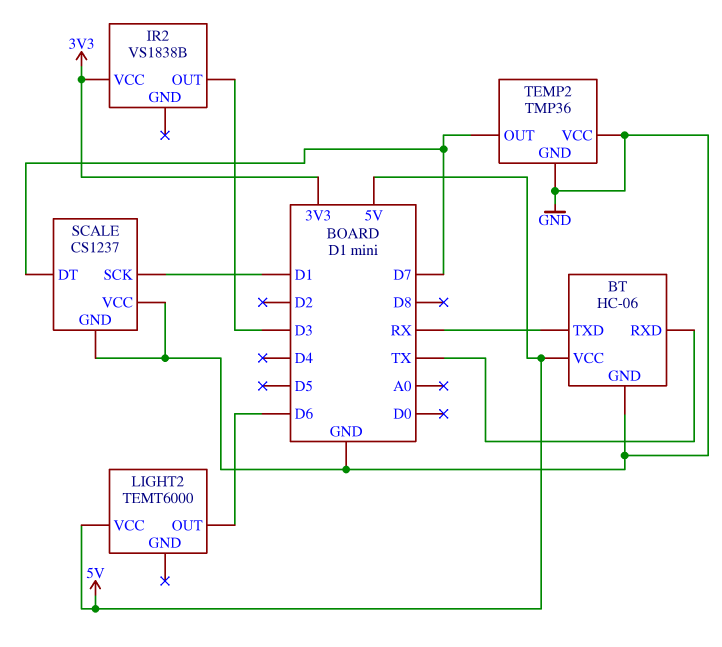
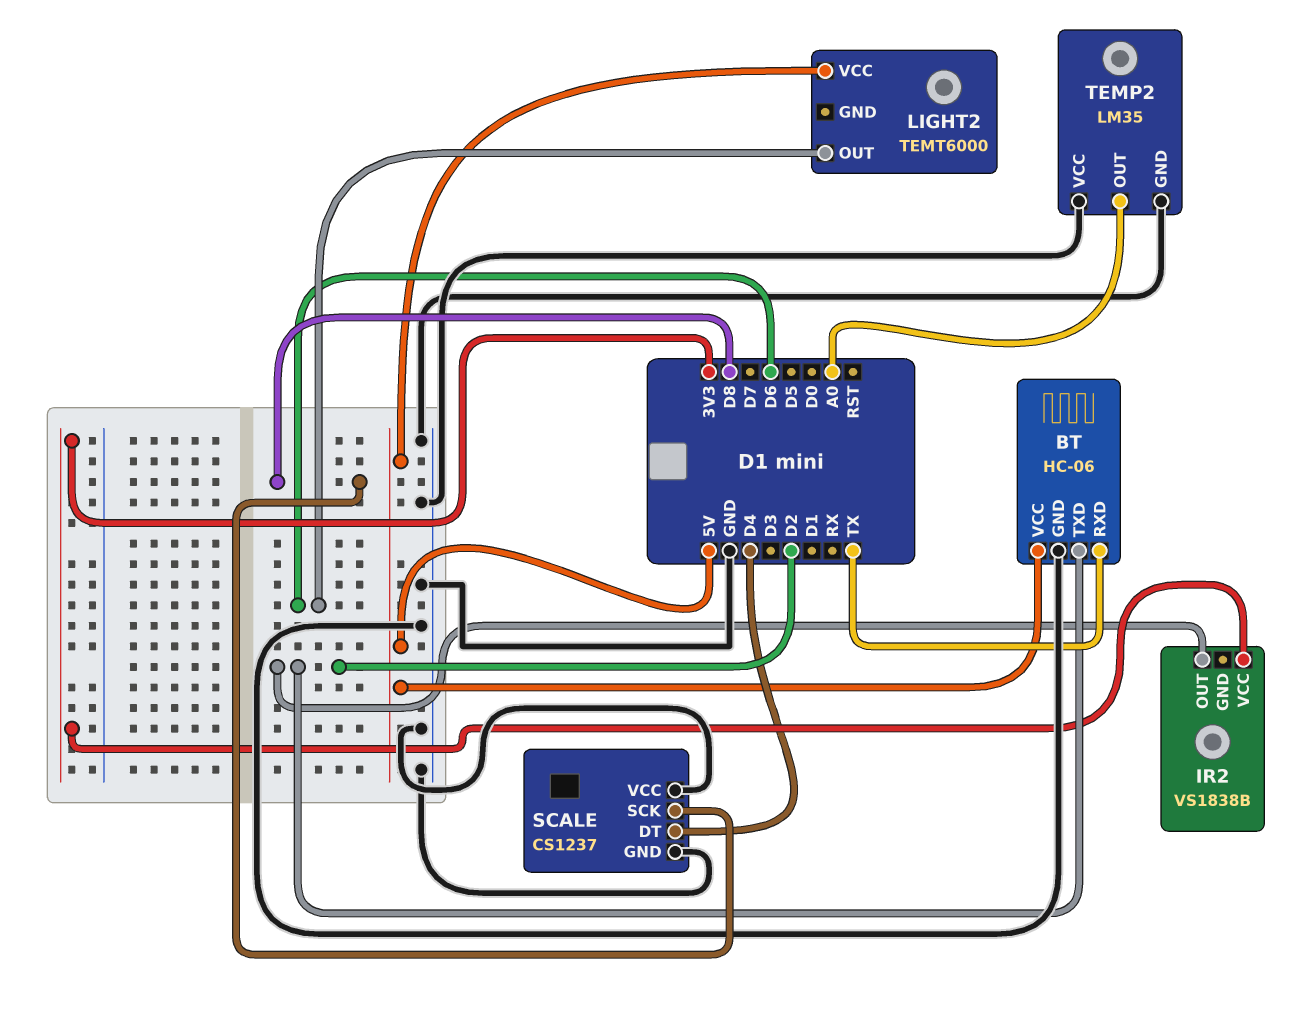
BT pin TXD: RX -> D2
IR2 pin OUT: D3 -> D2
SCALE pin DT: D7 -> D4
SCALE pin SCK: D1 -> D8
TEMP2: TMP36 -> LM35
TEMP2 pin OUT: D7 -> A0

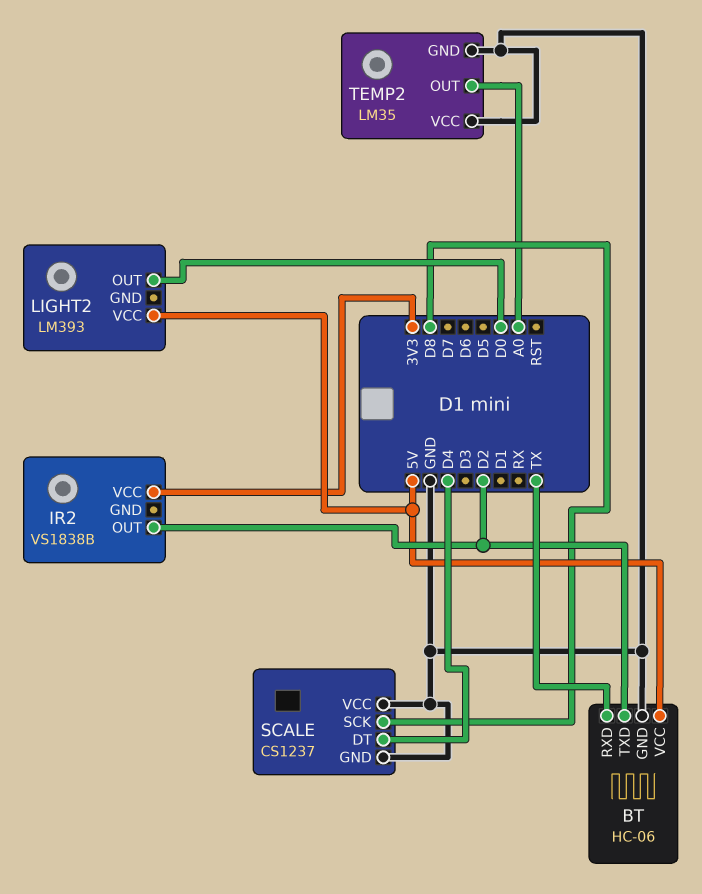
LIGHT2: TEMT6000 -> LM393
LIGHT2 pin OUT: D6 -> D0

